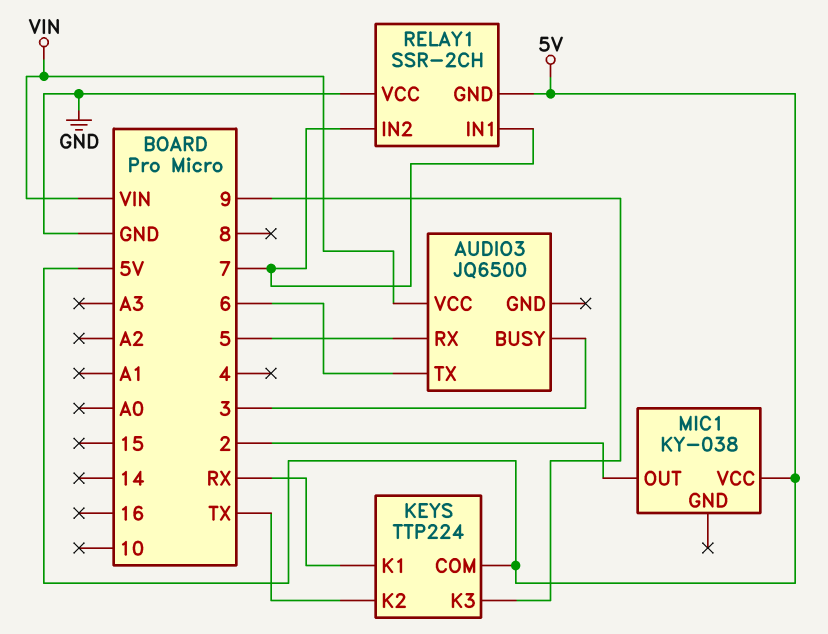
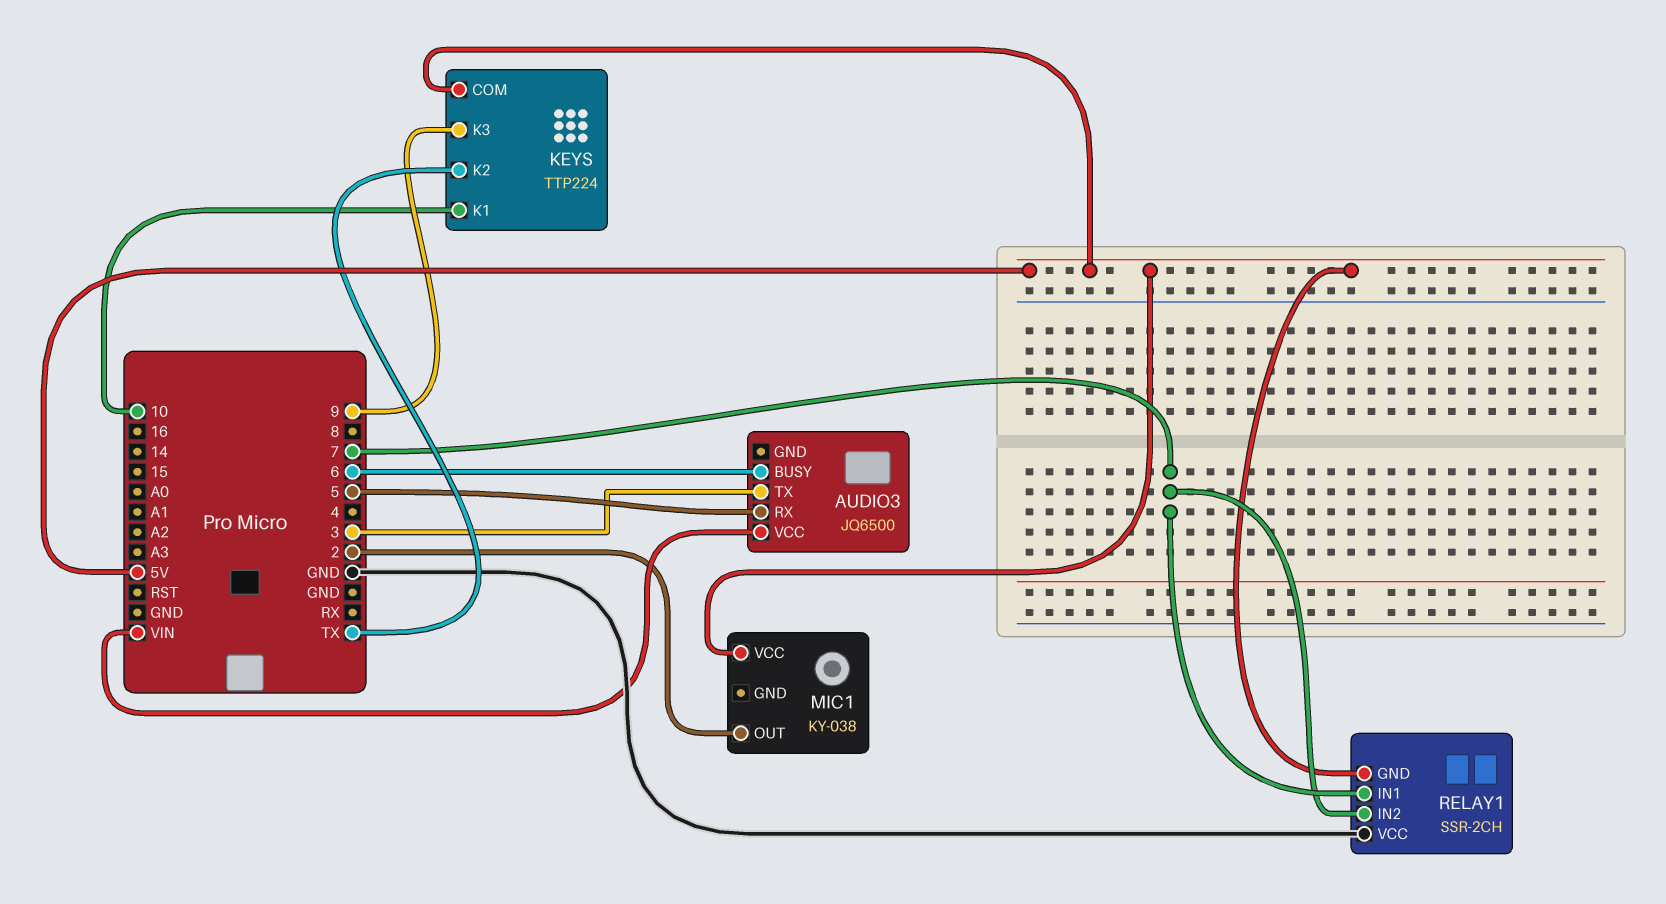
AUDIO3 pin BUSY: 3 -> 6
AUDIO3 pin TX: 6 -> 3
KEYS pin K1: RX -> 10

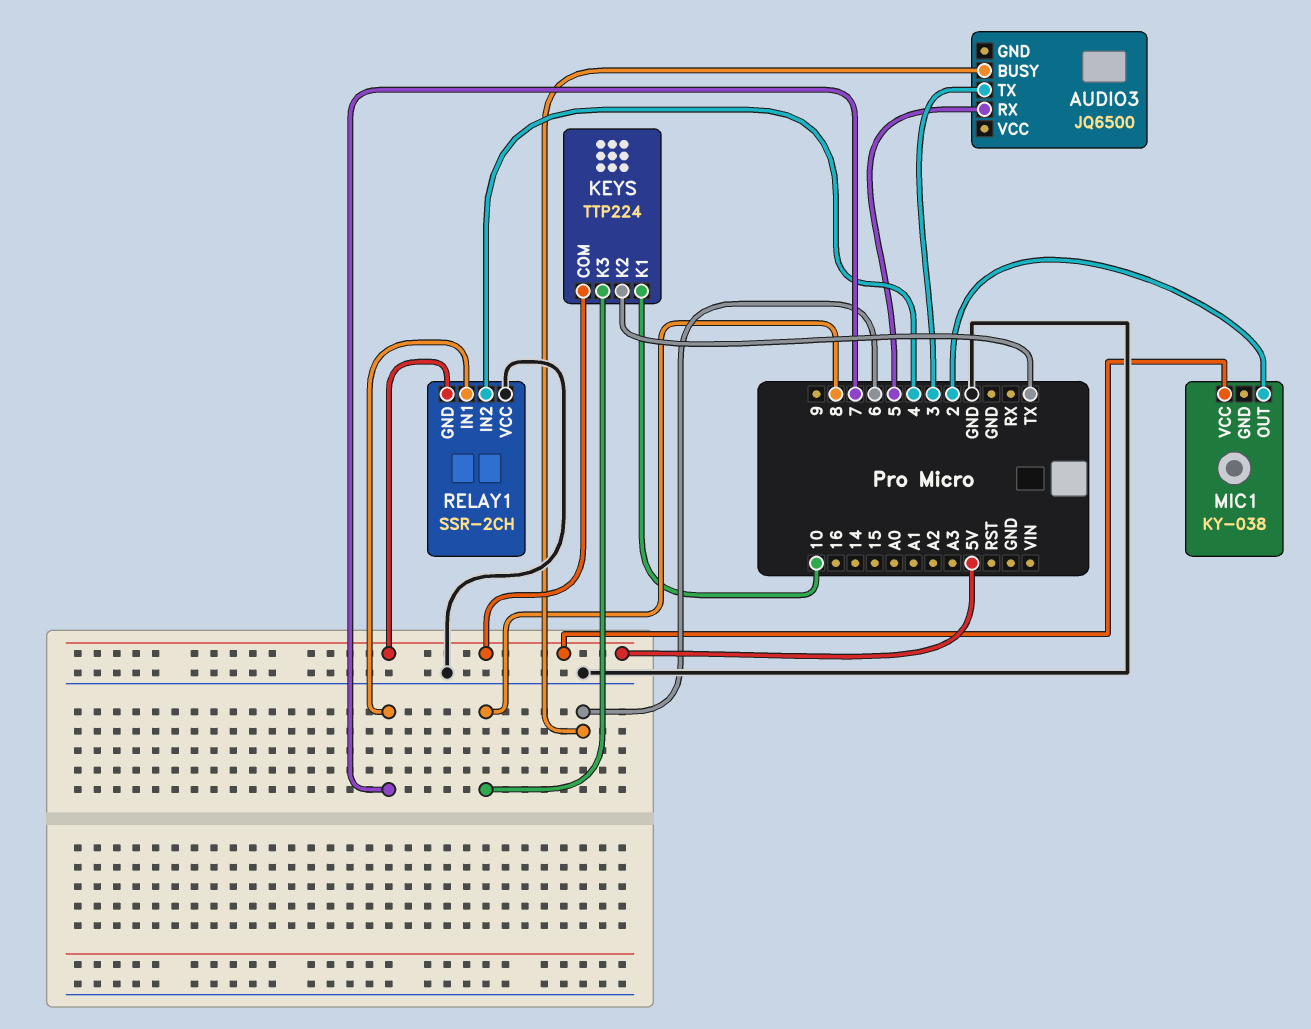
AUDIO3 pin VCC: VIN -> none
KEYS pin K3: 9 -> 8
RELAY1 pin IN2: 7 -> 4

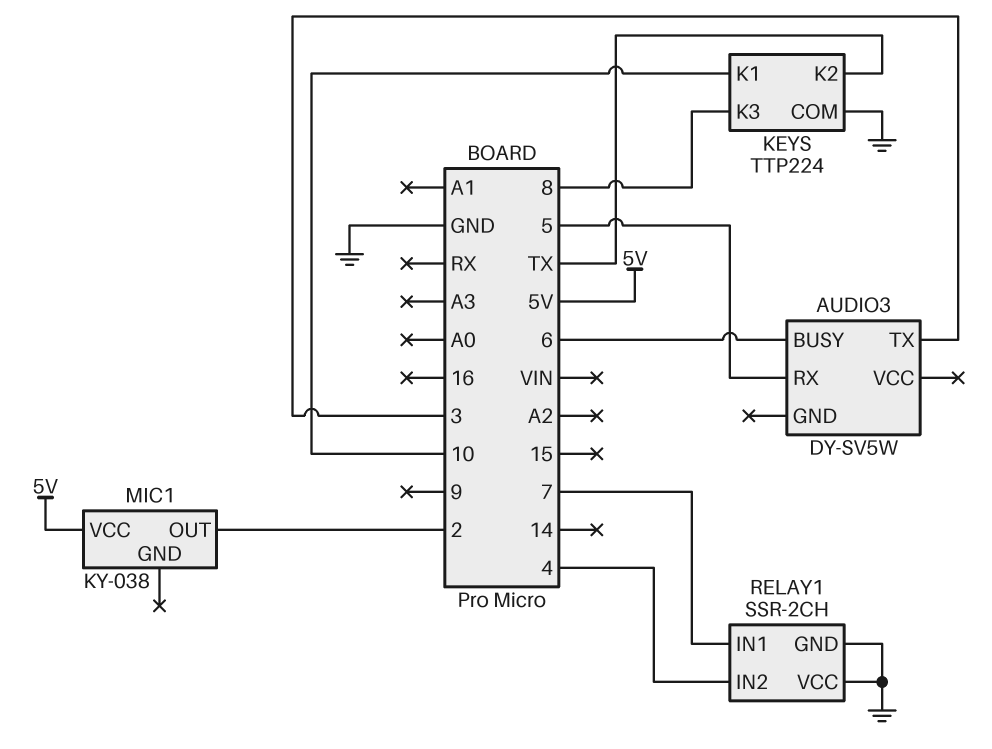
AUDIO3: JQ6500 -> DY-SV5W
KEYS pin COM: 5V -> GND
RELAY1 pin GND: 5V -> GND

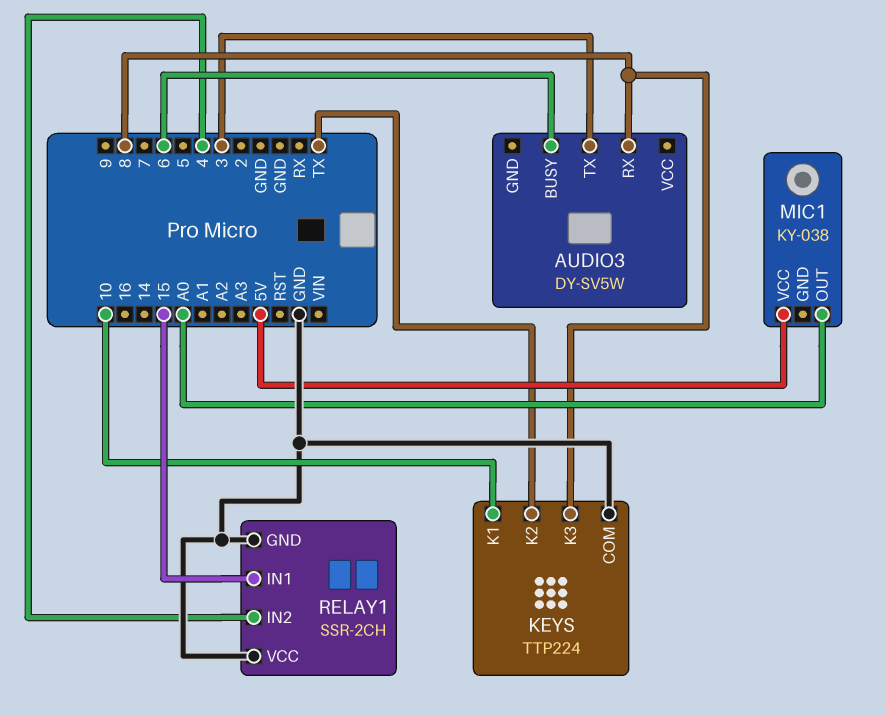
AUDIO3 pin RX: 5 -> 8
MIC1 pin OUT: 2 -> A0
RELAY1 pin IN1: 7 -> 15

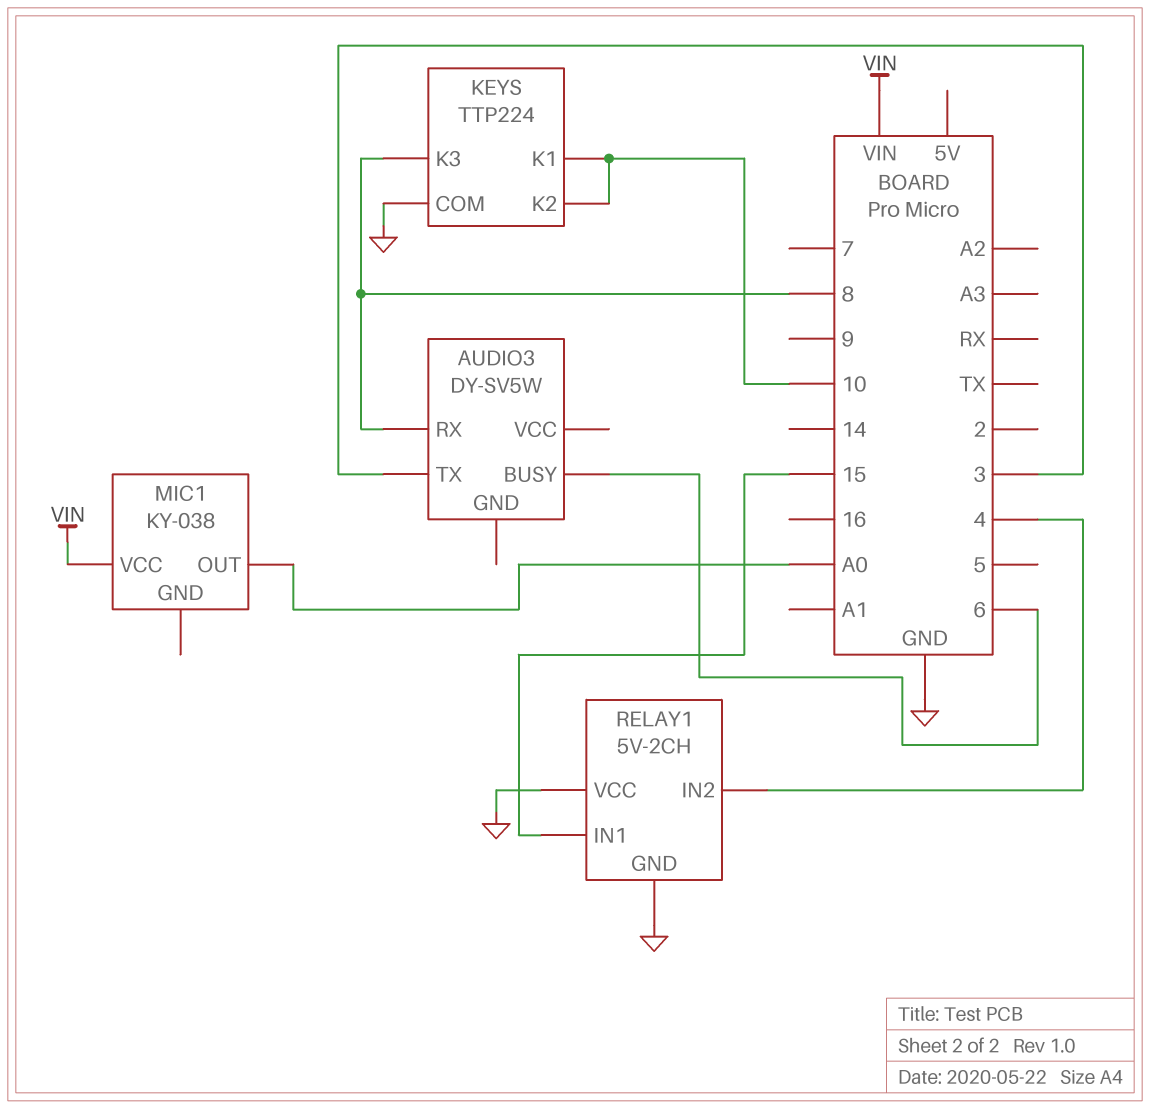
KEYS pin K2: TX -> 10
MIC1 pin VCC: 5V -> VIN
RELAY1: SSR-2CH -> 5V-2CH

